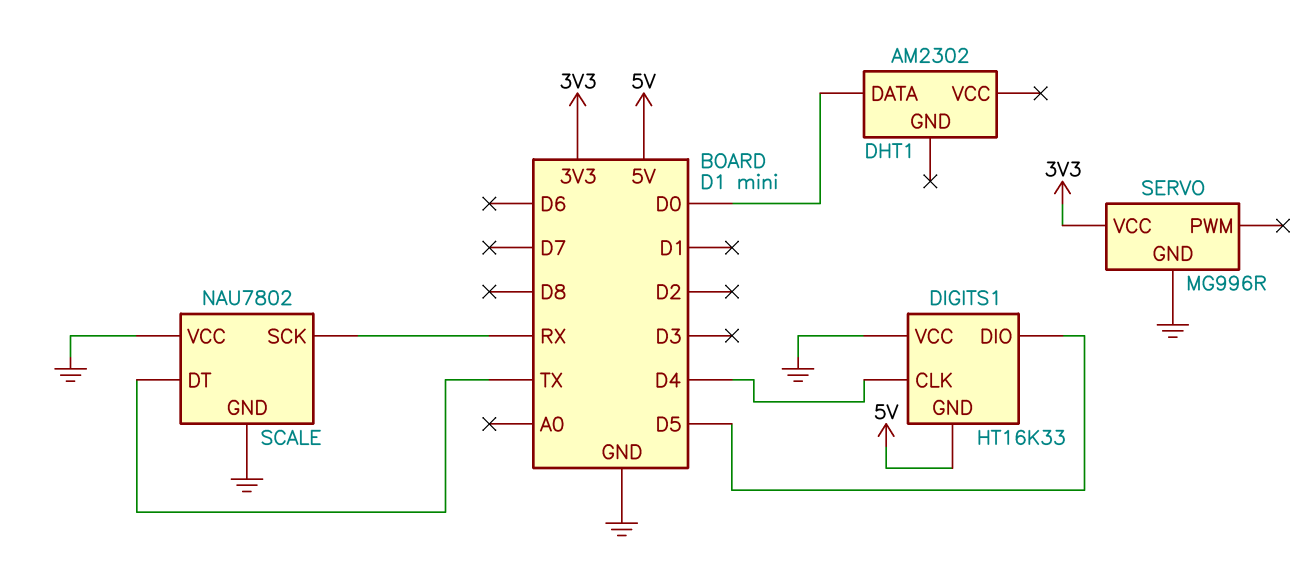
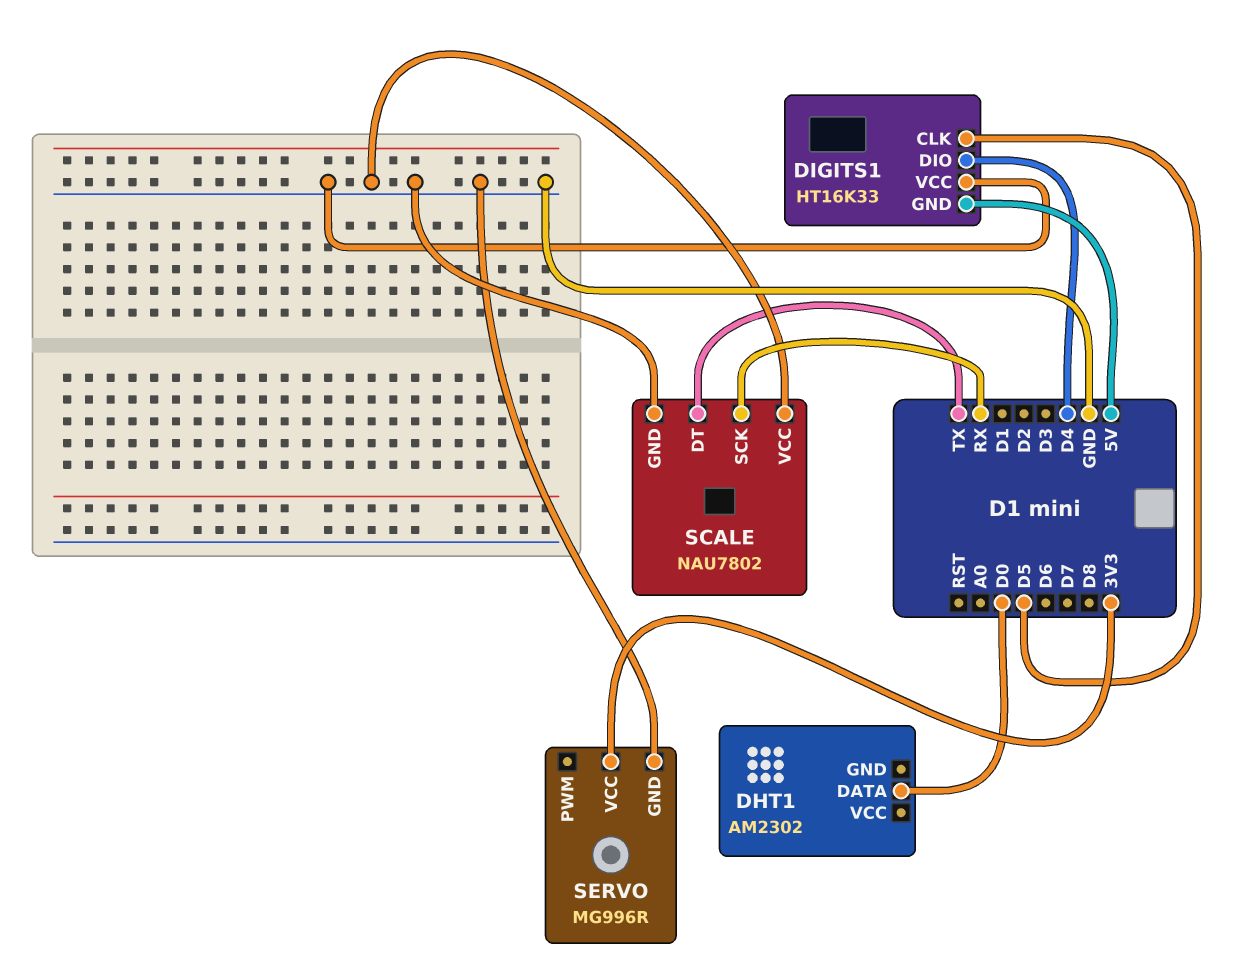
DIGITS1 pin CLK: D4 -> D5
DIGITS1 pin DIO: D5 -> D4

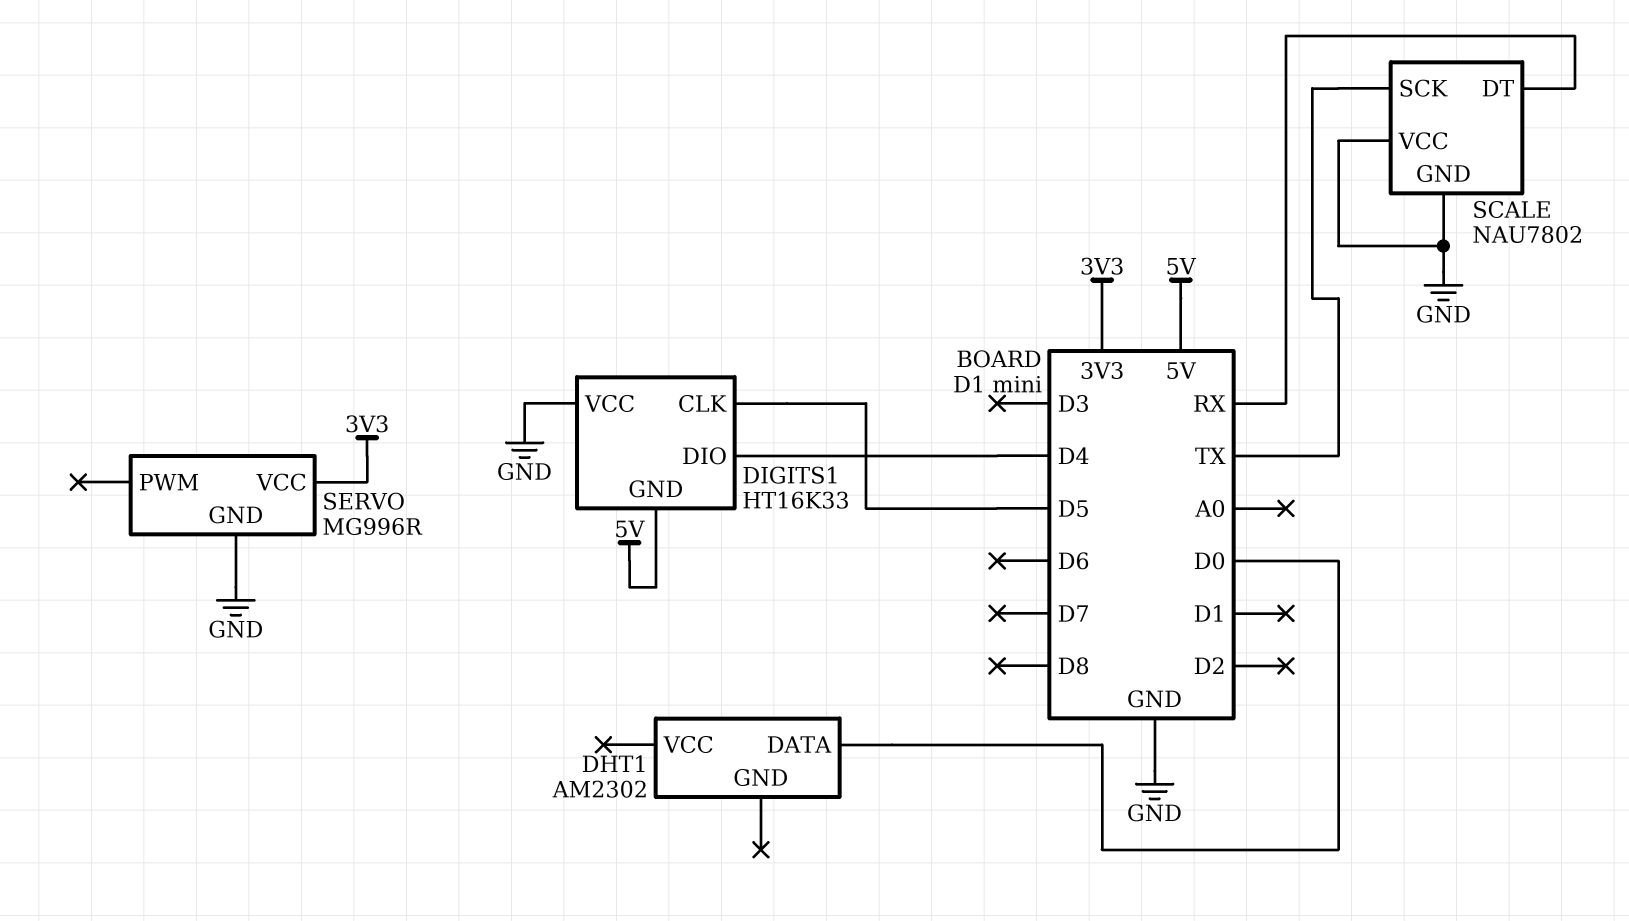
SCALE pin DT: TX -> RX
SCALE pin SCK: RX -> TX

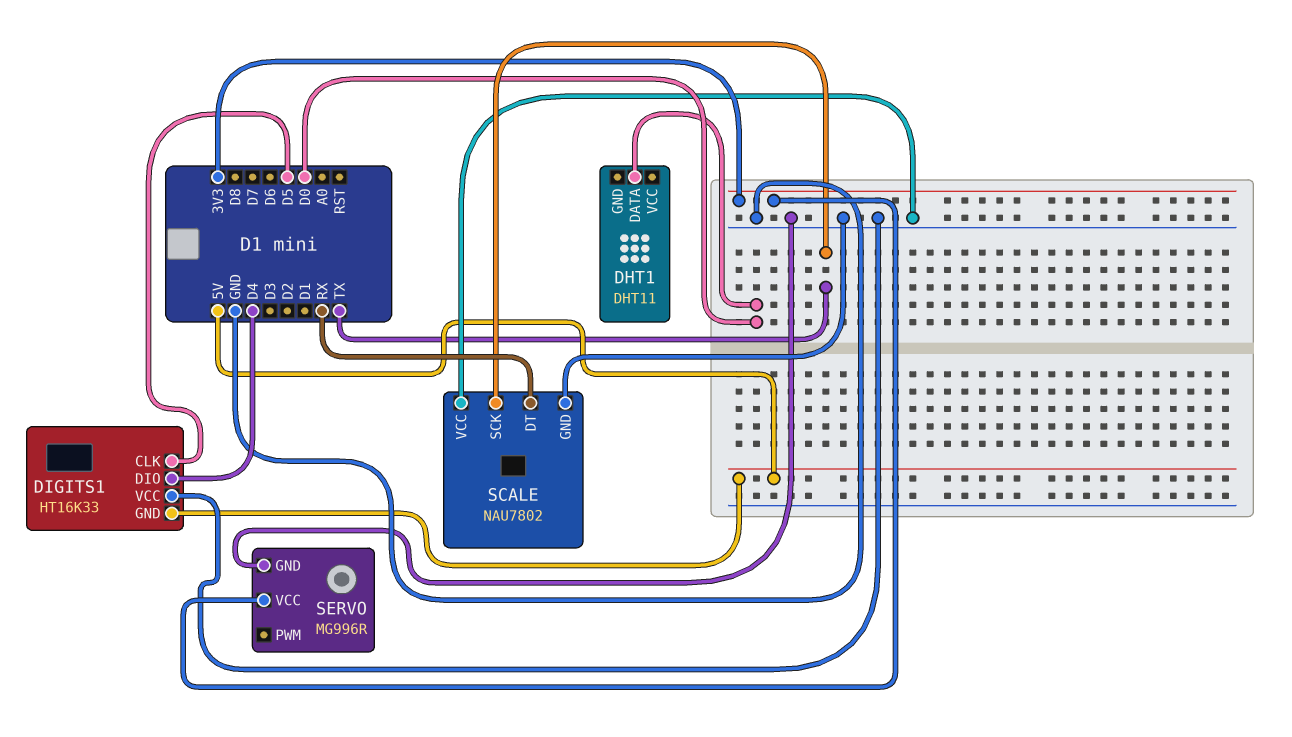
DHT1: AM2302 -> DHT11

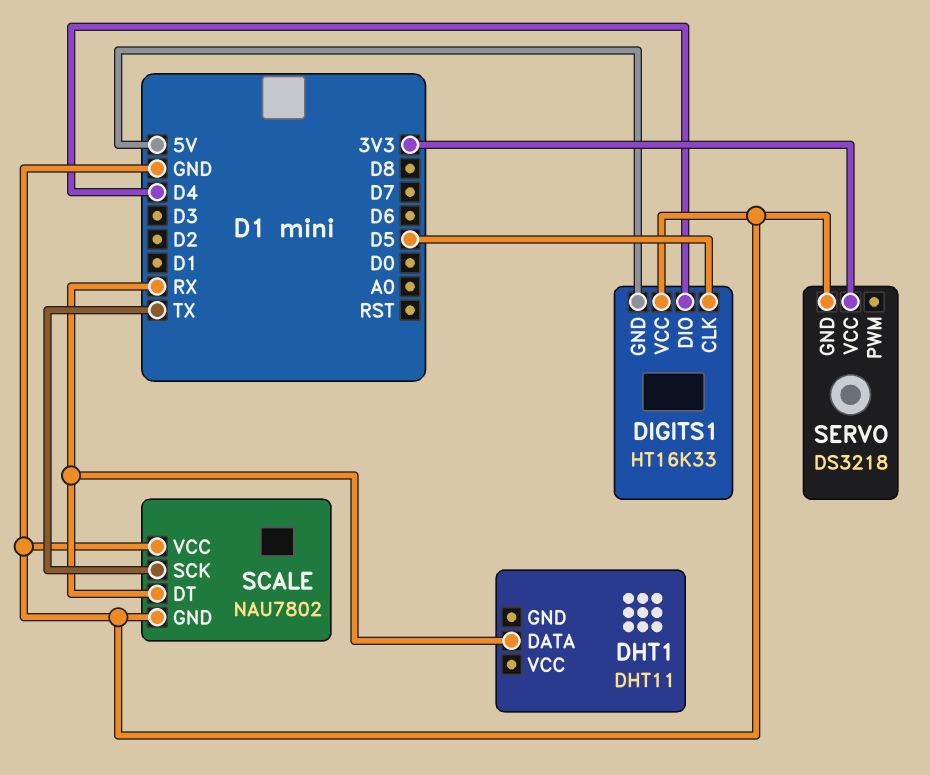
DHT1 pin DATA: D0 -> RX
SERVO: MG996R -> DS3218

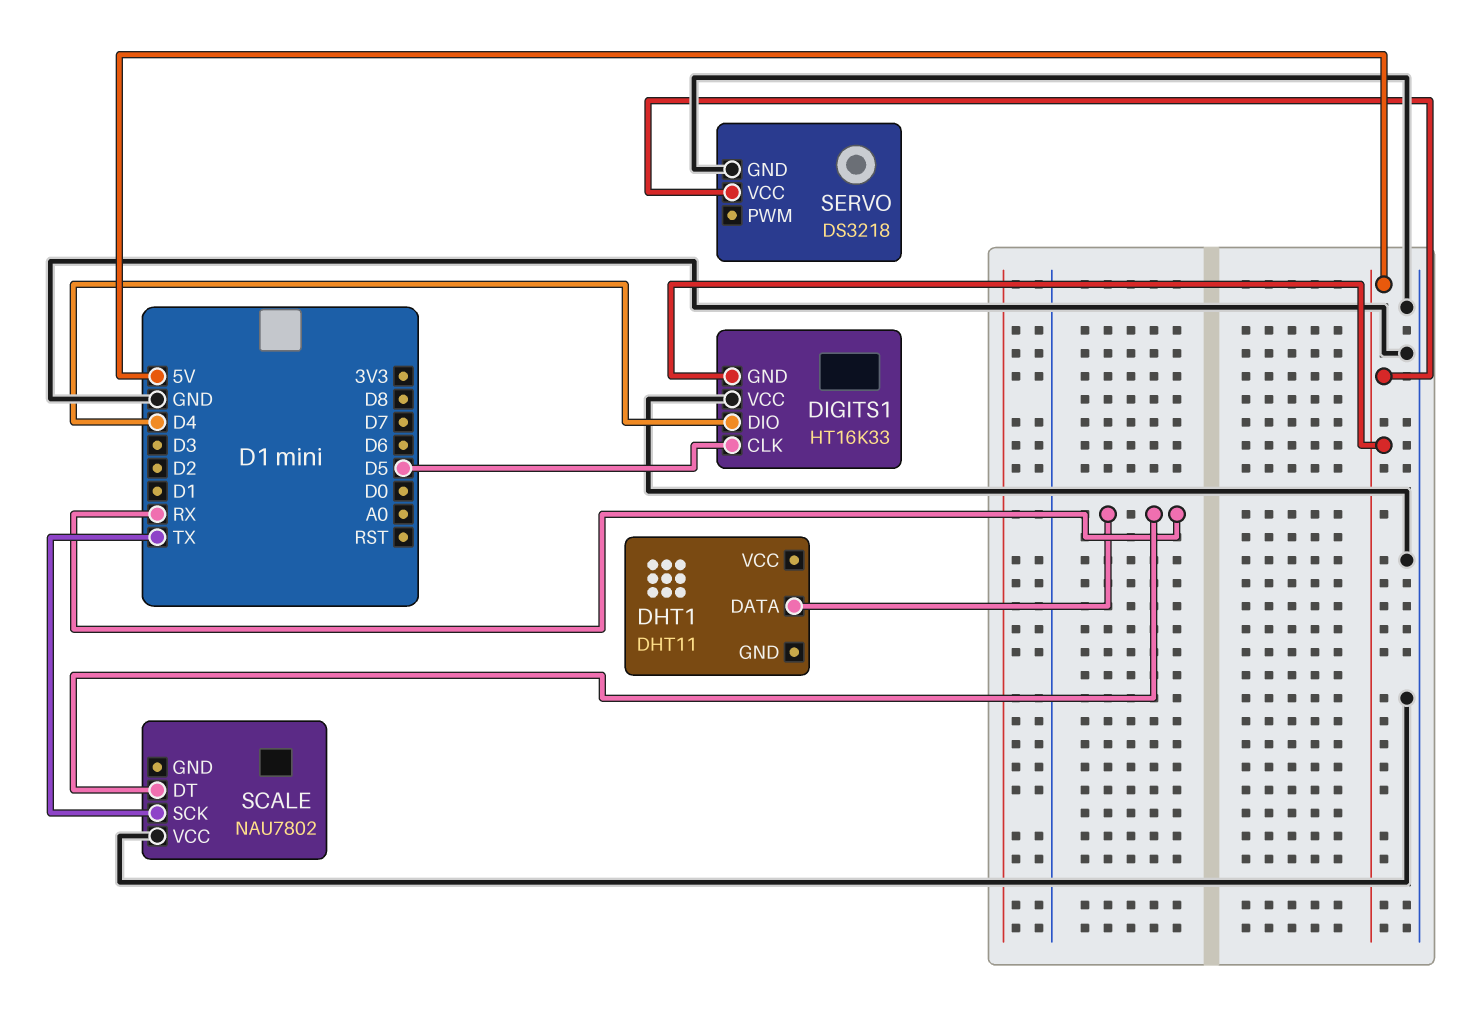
SCALE pin GND: GND -> none
SERVO pin VCC: 3V3 -> 5V

